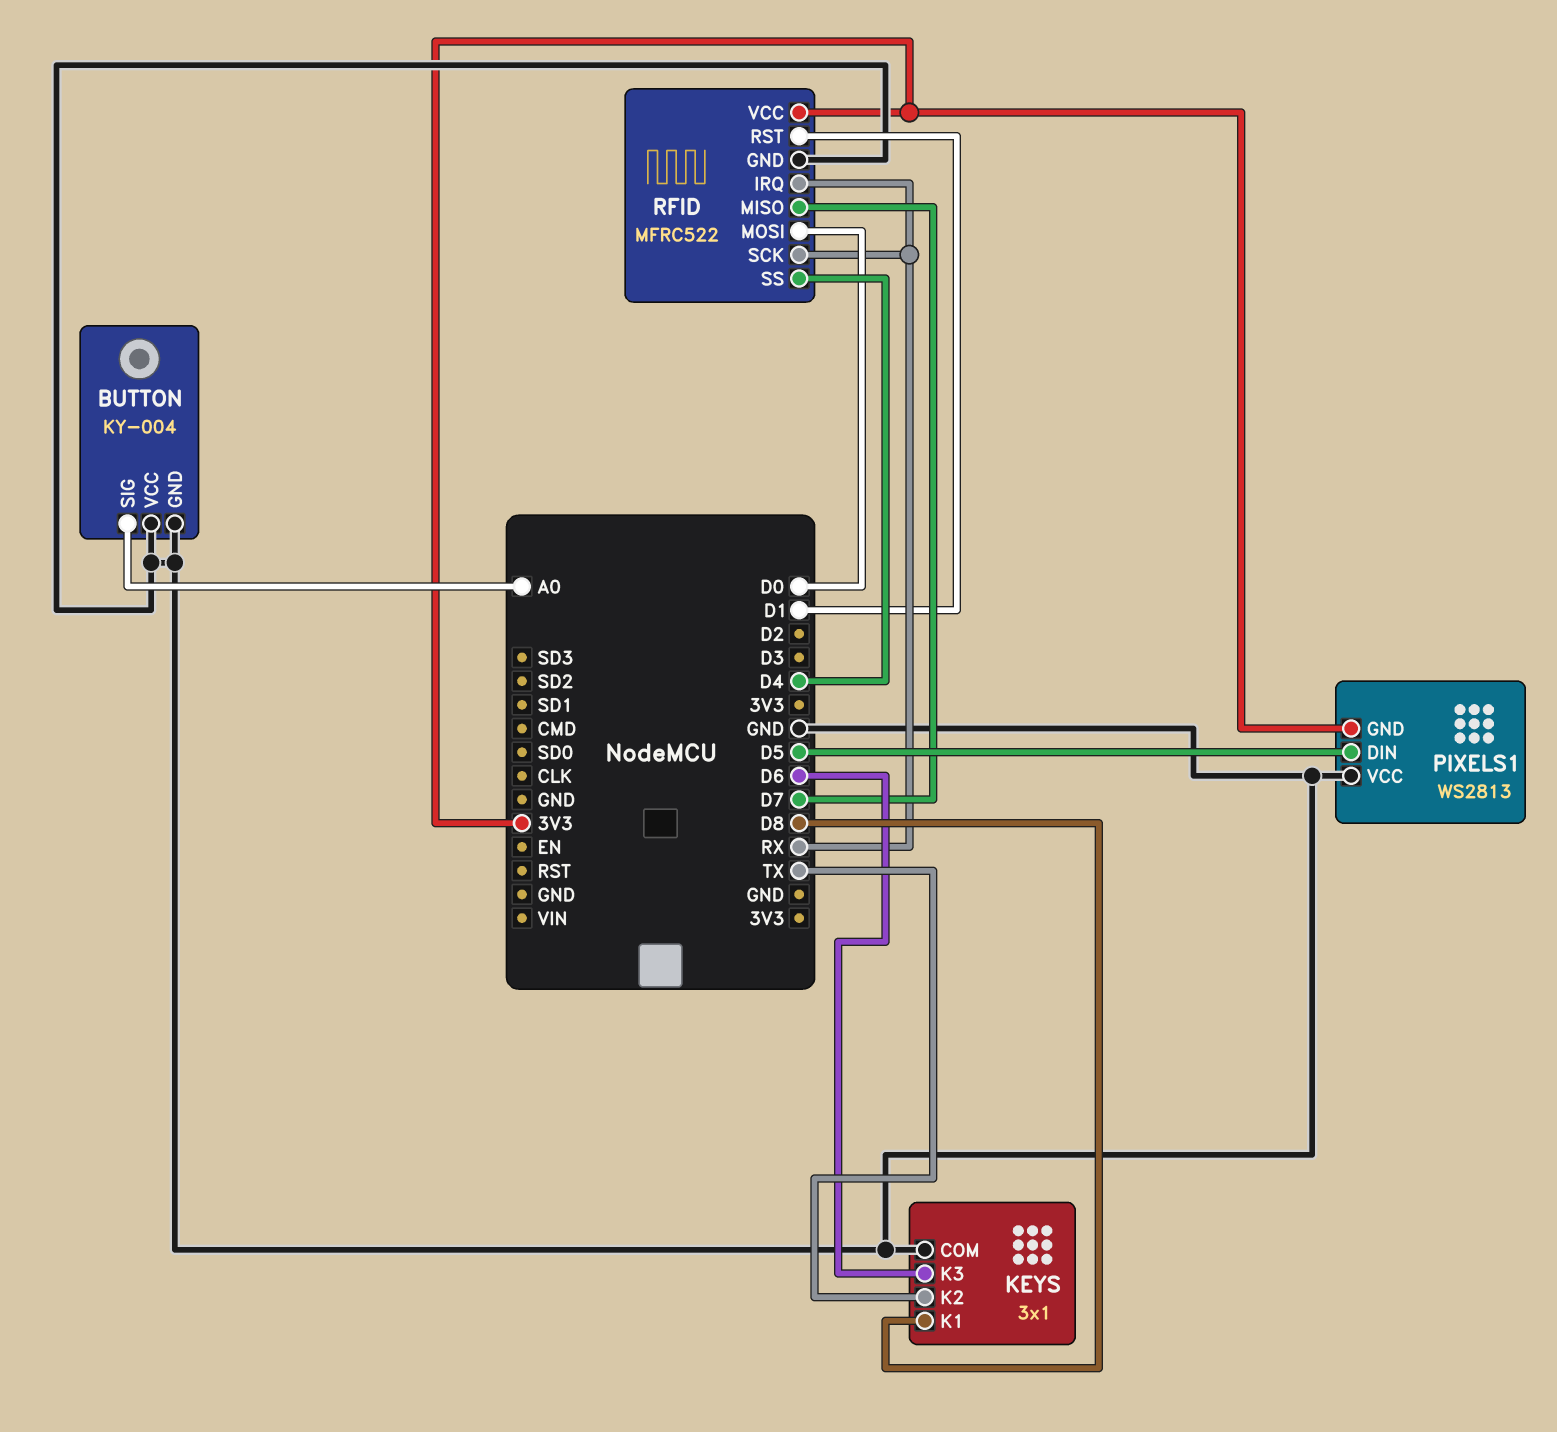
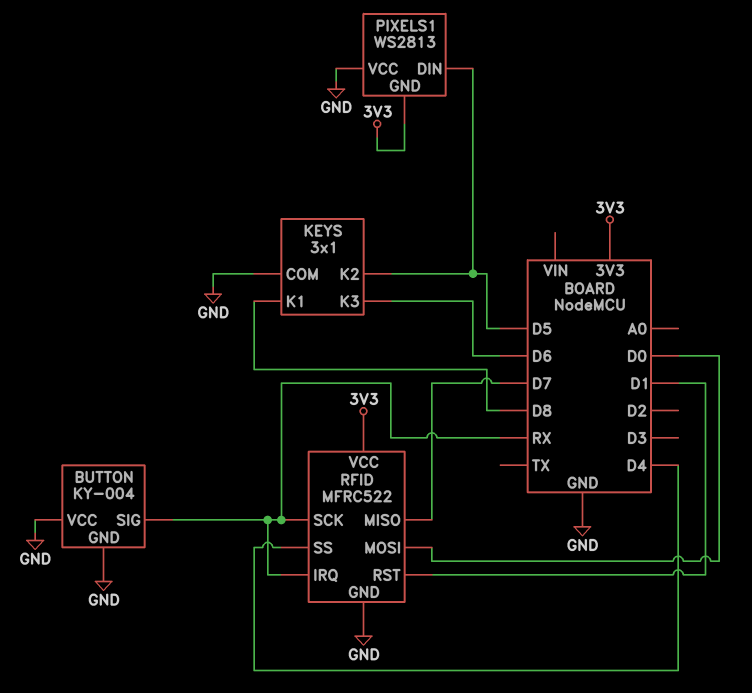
BUTTON pin SIG: A0 -> RX
KEYS pin K2: TX -> D5

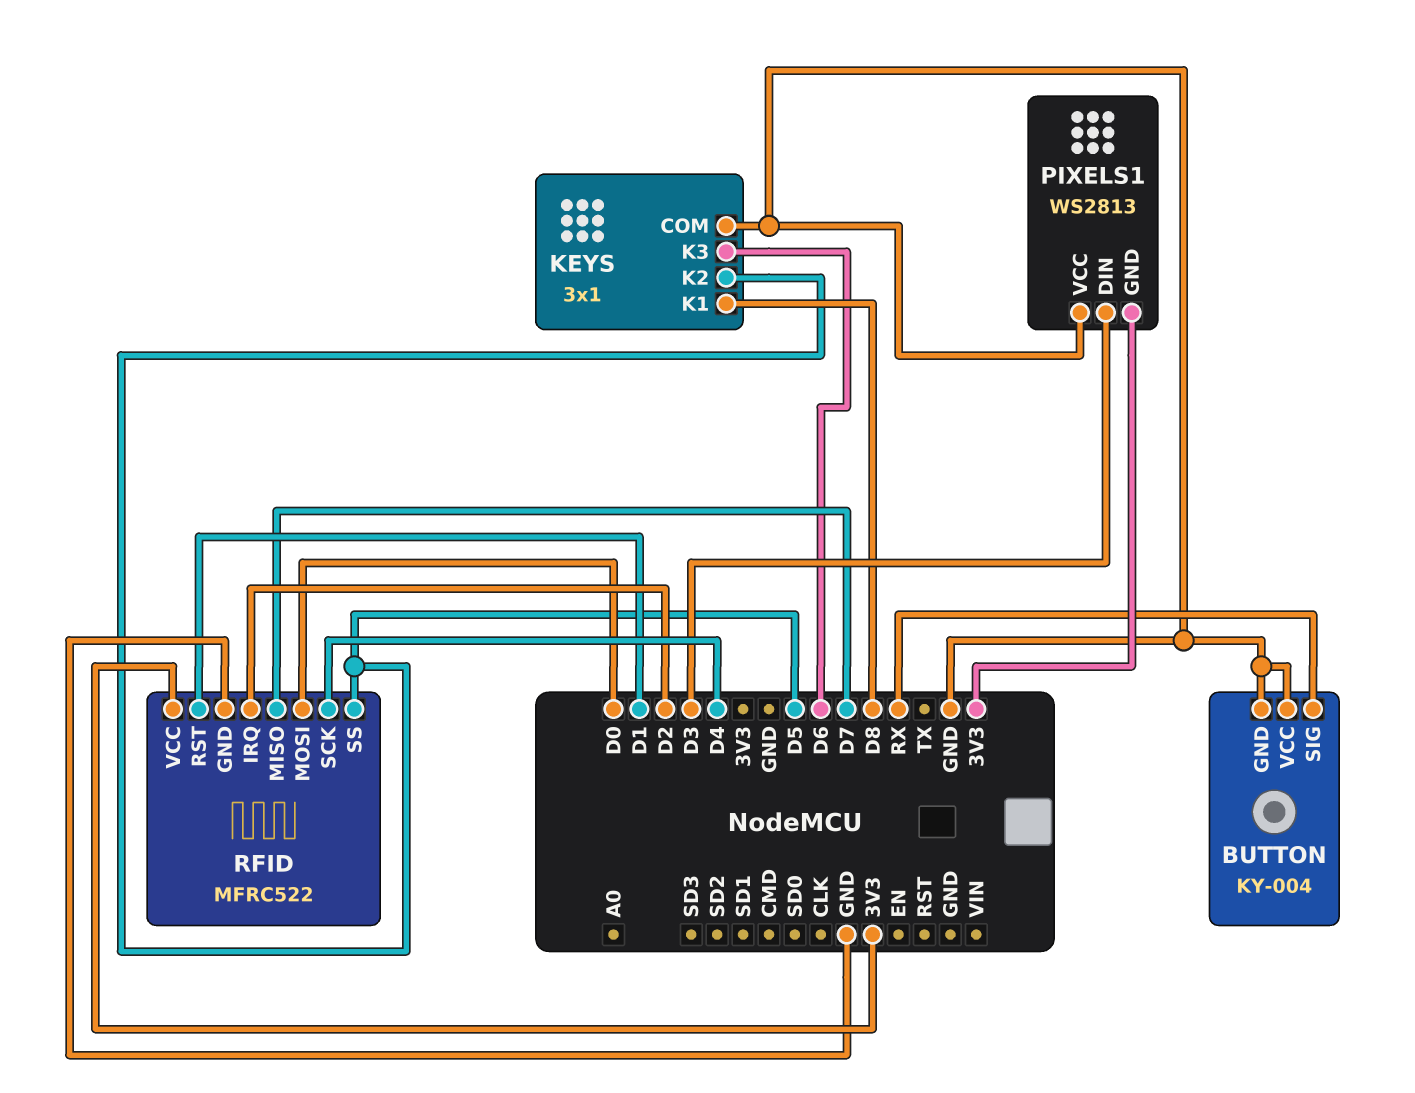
PIXELS1 pin DIN: D5 -> D3
RFID pin IRQ: RX -> D2
RFID pin SCK: RX -> D4
RFID pin SS: D4 -> D5

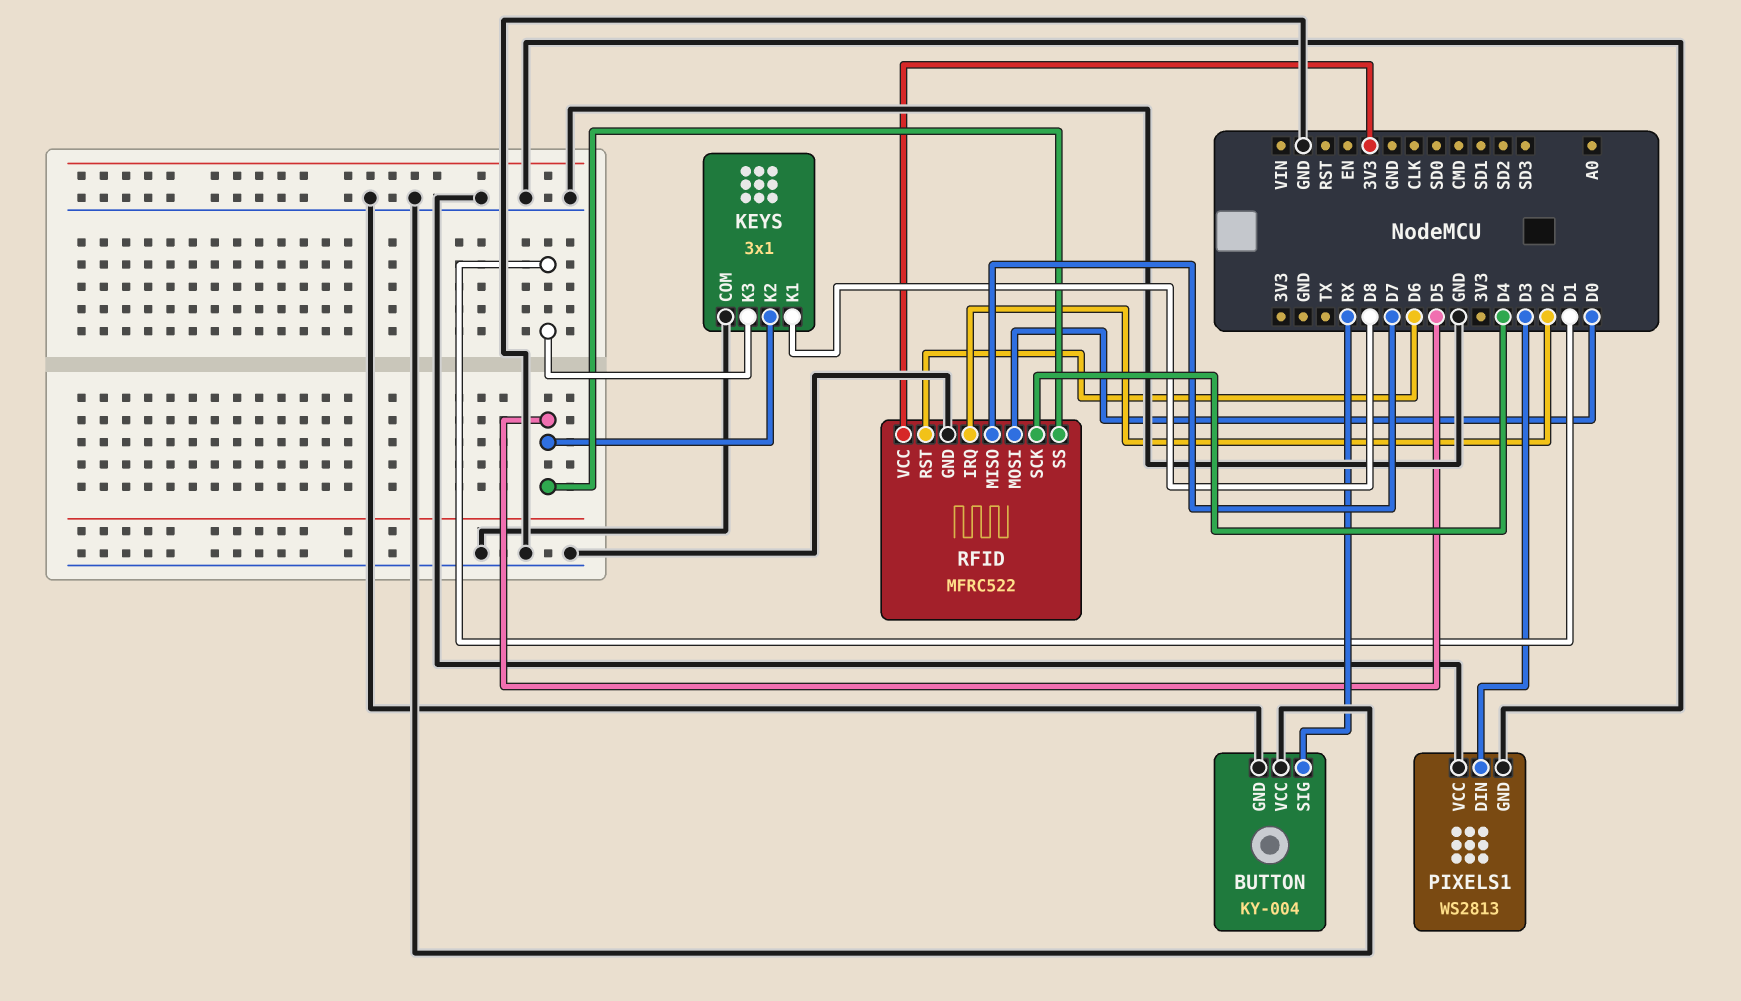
KEYS pin K3: D6 -> D1
PIXELS1 pin GND: 3V3 -> GND
RFID pin RST: D1 -> D6

